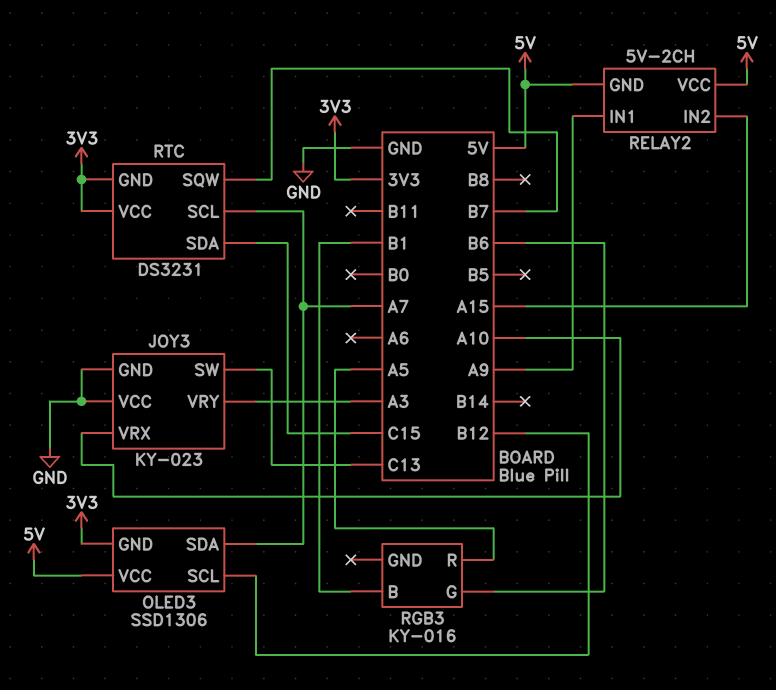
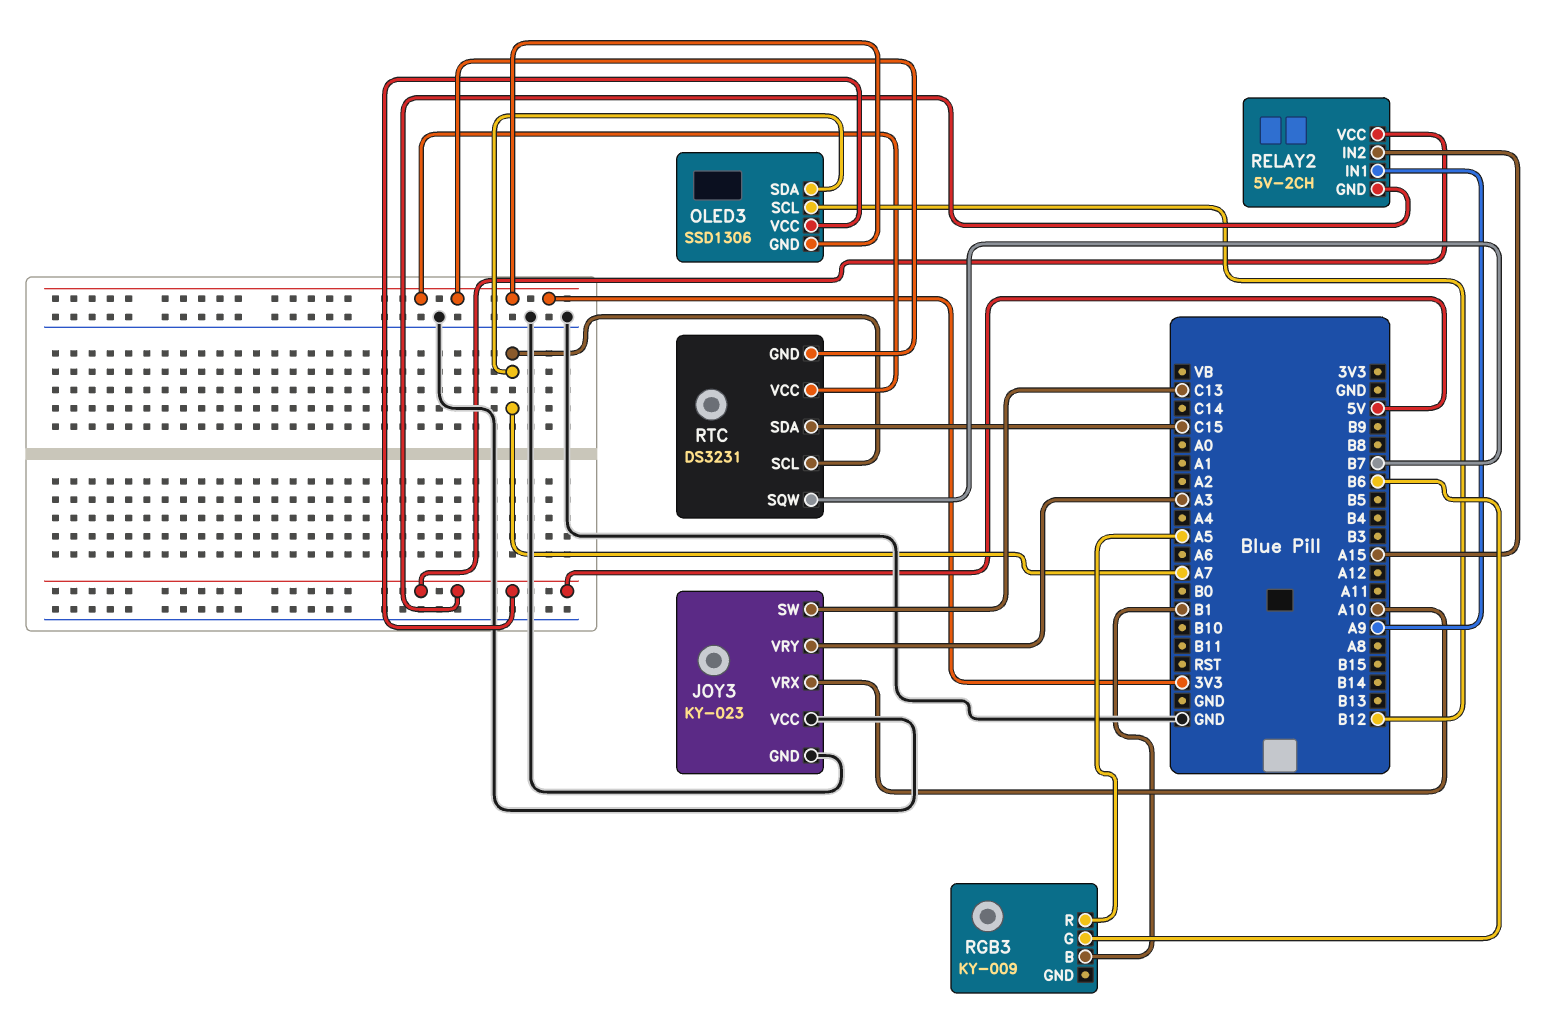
RGB3: KY-016 -> KY-009

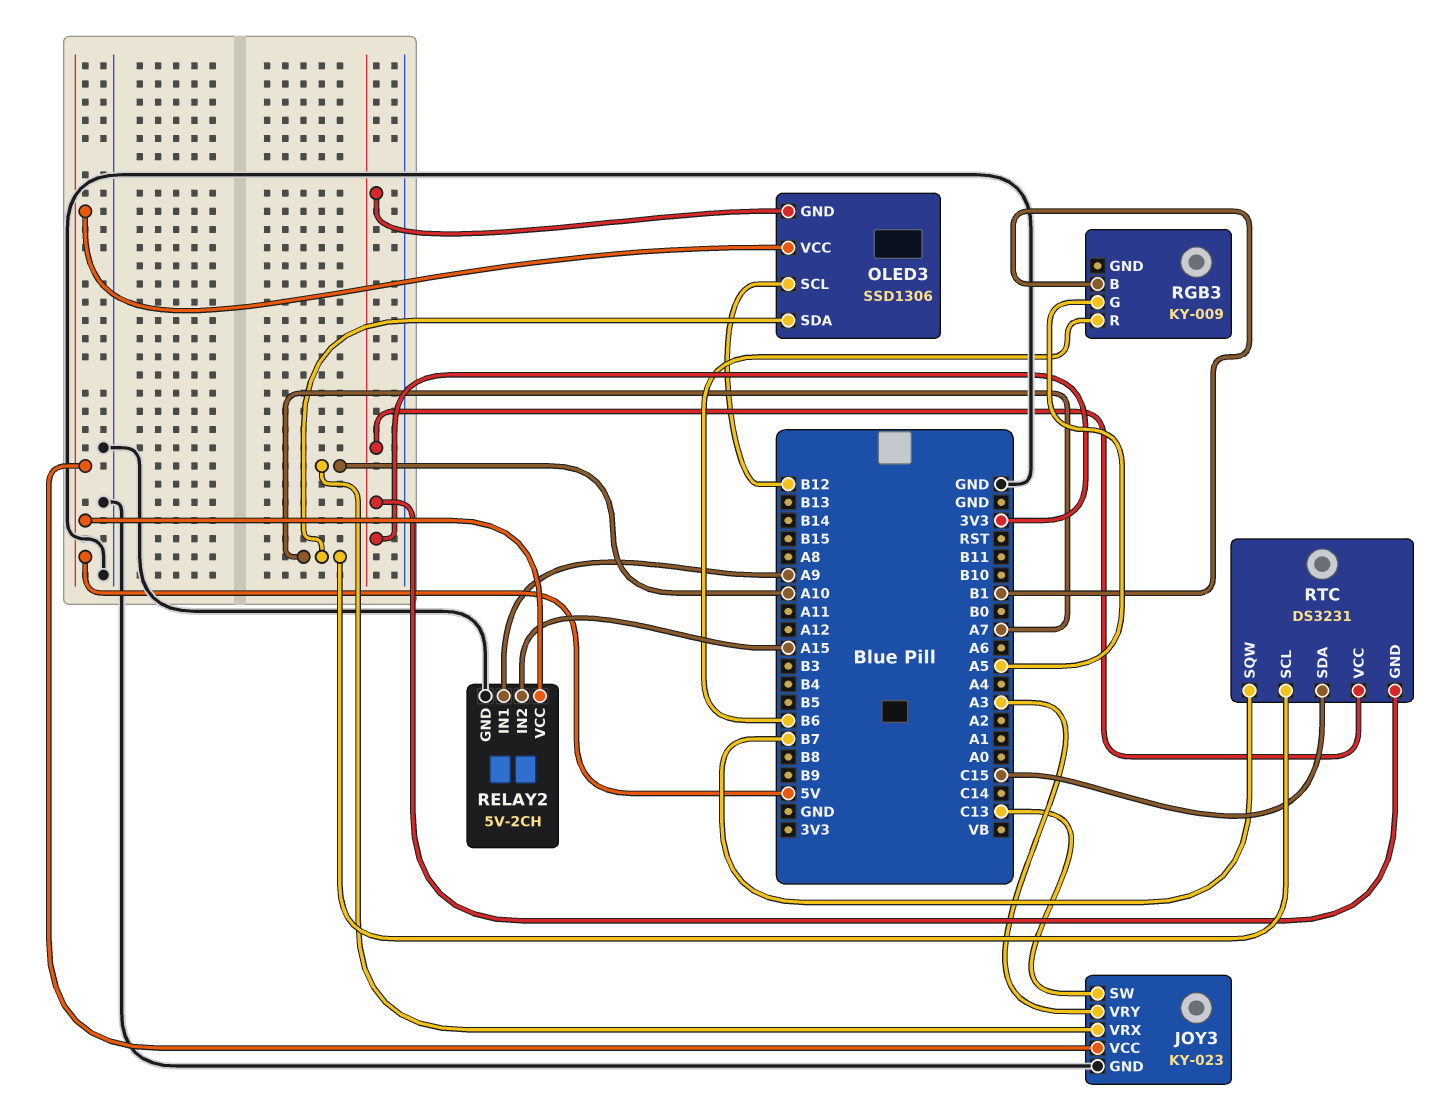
JOY3 pin VCC: GND -> 5V
RELAY2 pin GND: 5V -> GND
RGB3 pin G: B6 -> A5
RGB3 pin R: A5 -> B6

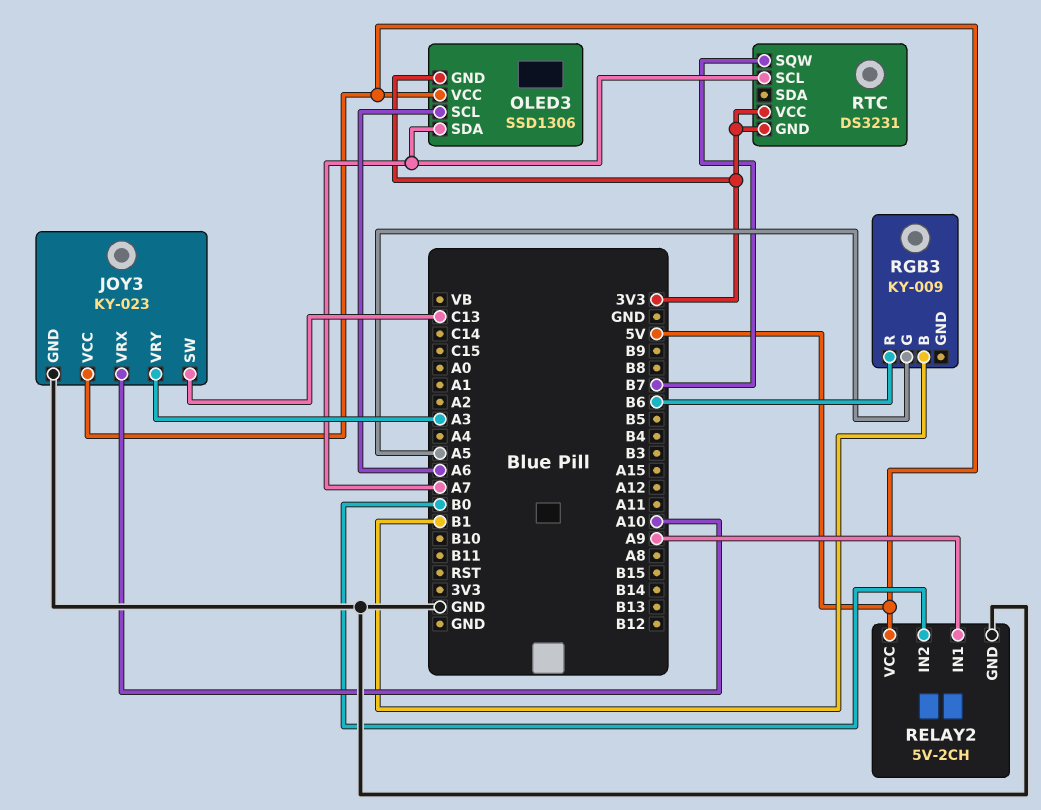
OLED3 pin SCL: B12 -> A6
RELAY2 pin IN2: A15 -> B0
RTC pin SDA: C15 -> none

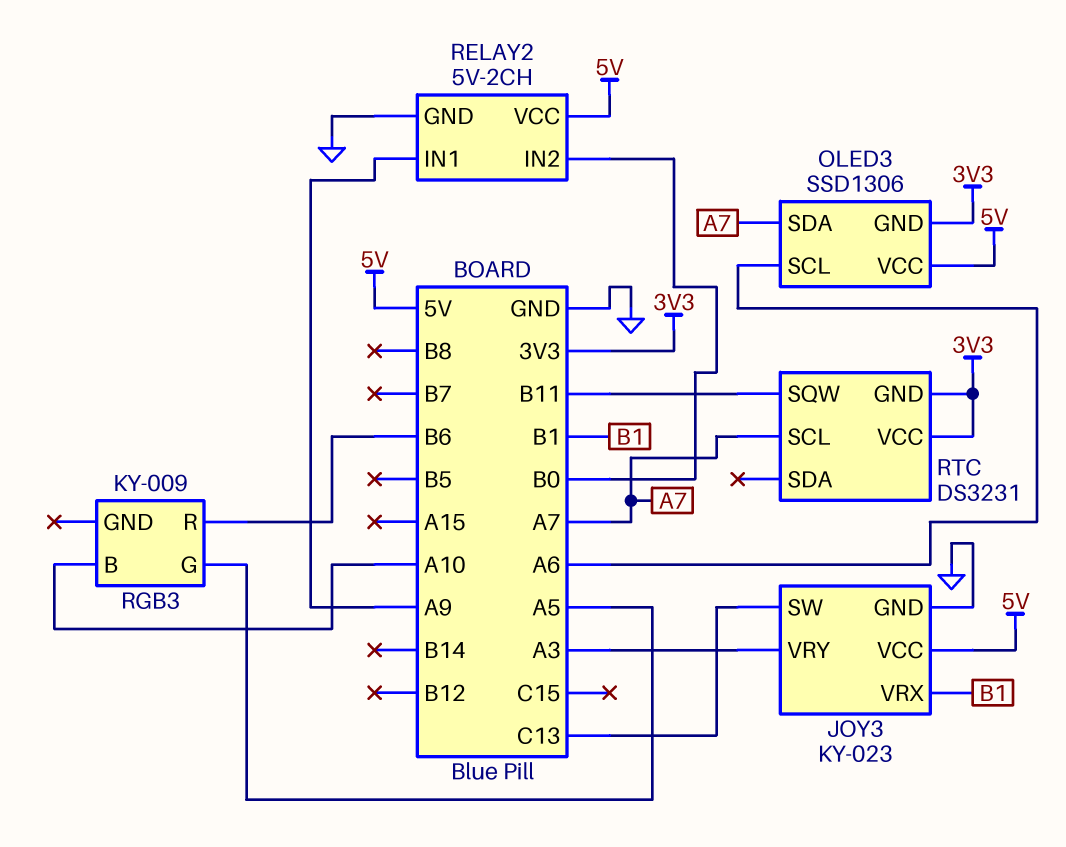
JOY3 pin VRX: A10 -> B1
RGB3 pin B: B1 -> A10
RTC pin SQW: B7 -> B11

